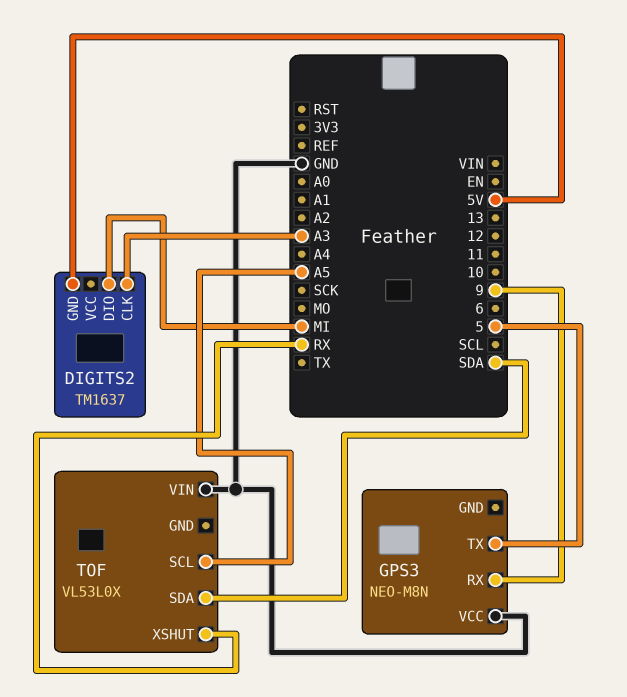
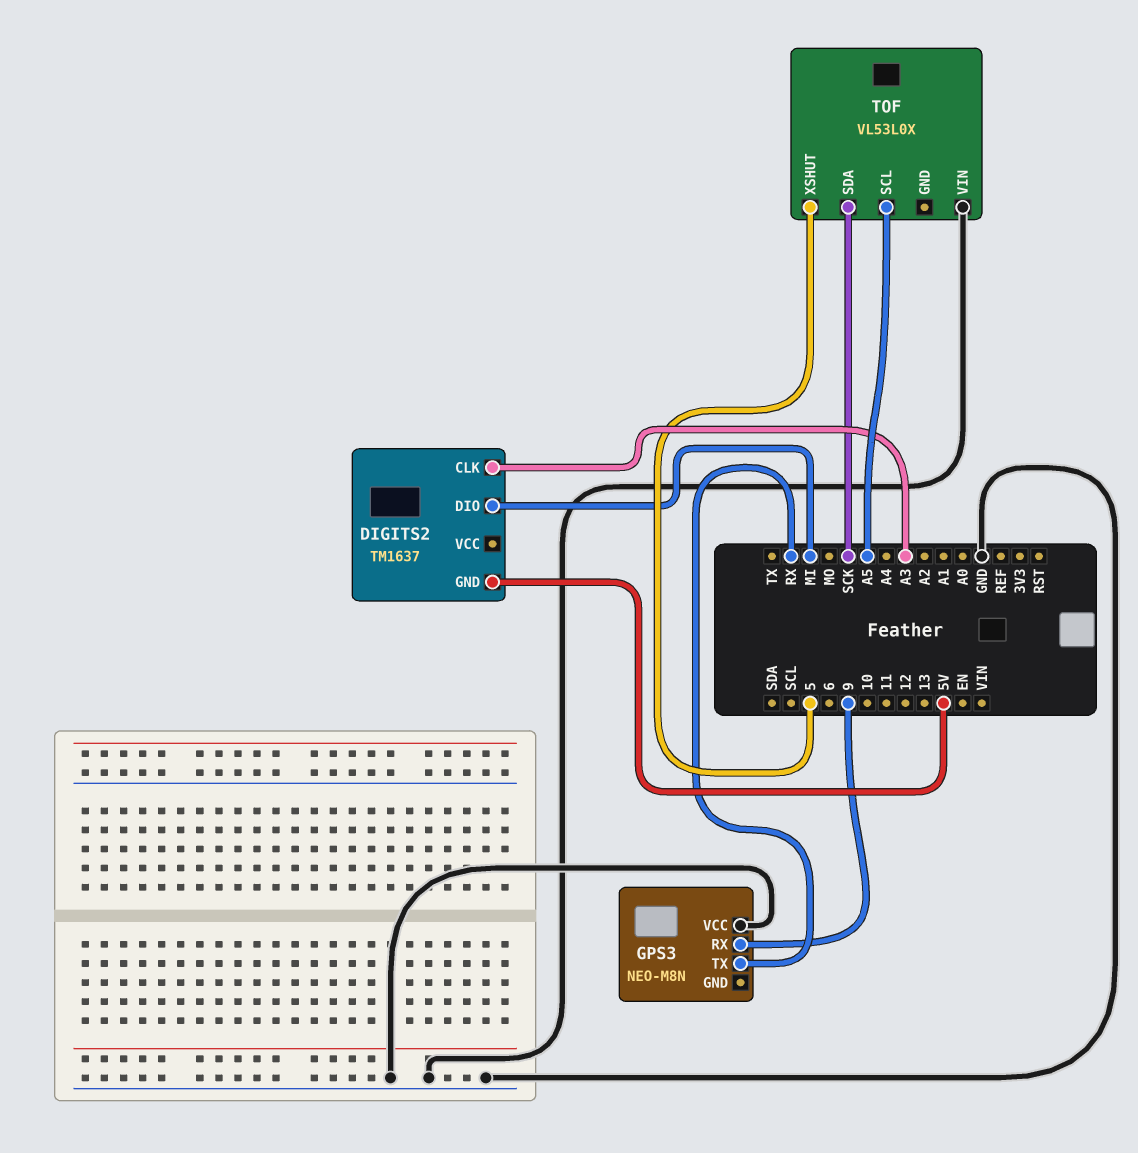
GPS3 pin TX: 5 -> RX
TOF pin SDA: SDA -> SCK
TOF pin XSHUT: RX -> 5

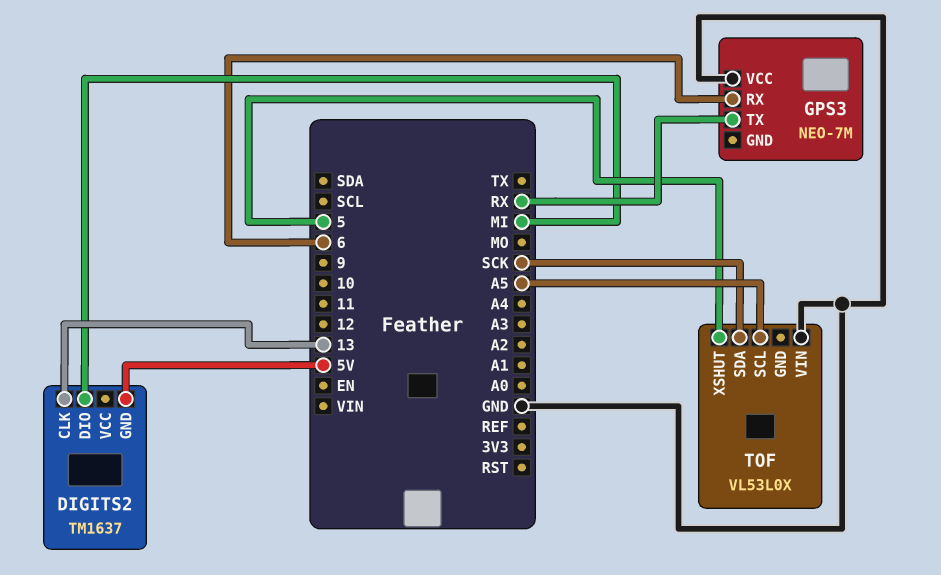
DIGITS2 pin CLK: A3 -> 13
GPS3: NEO-M8N -> NEO-7M
GPS3 pin RX: 9 -> 6

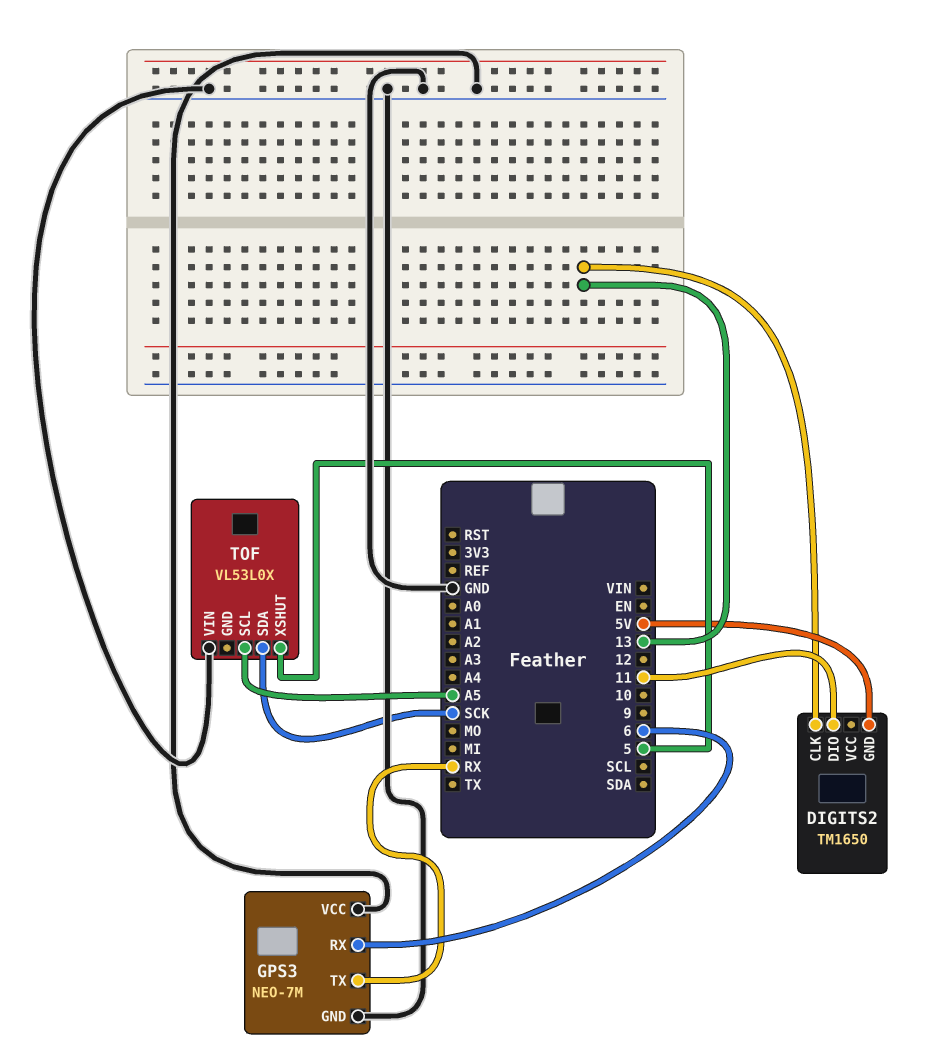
DIGITS2: TM1637 -> TM1650
DIGITS2 pin DIO: MI -> 11
GPS3 pin GND: none -> GND

